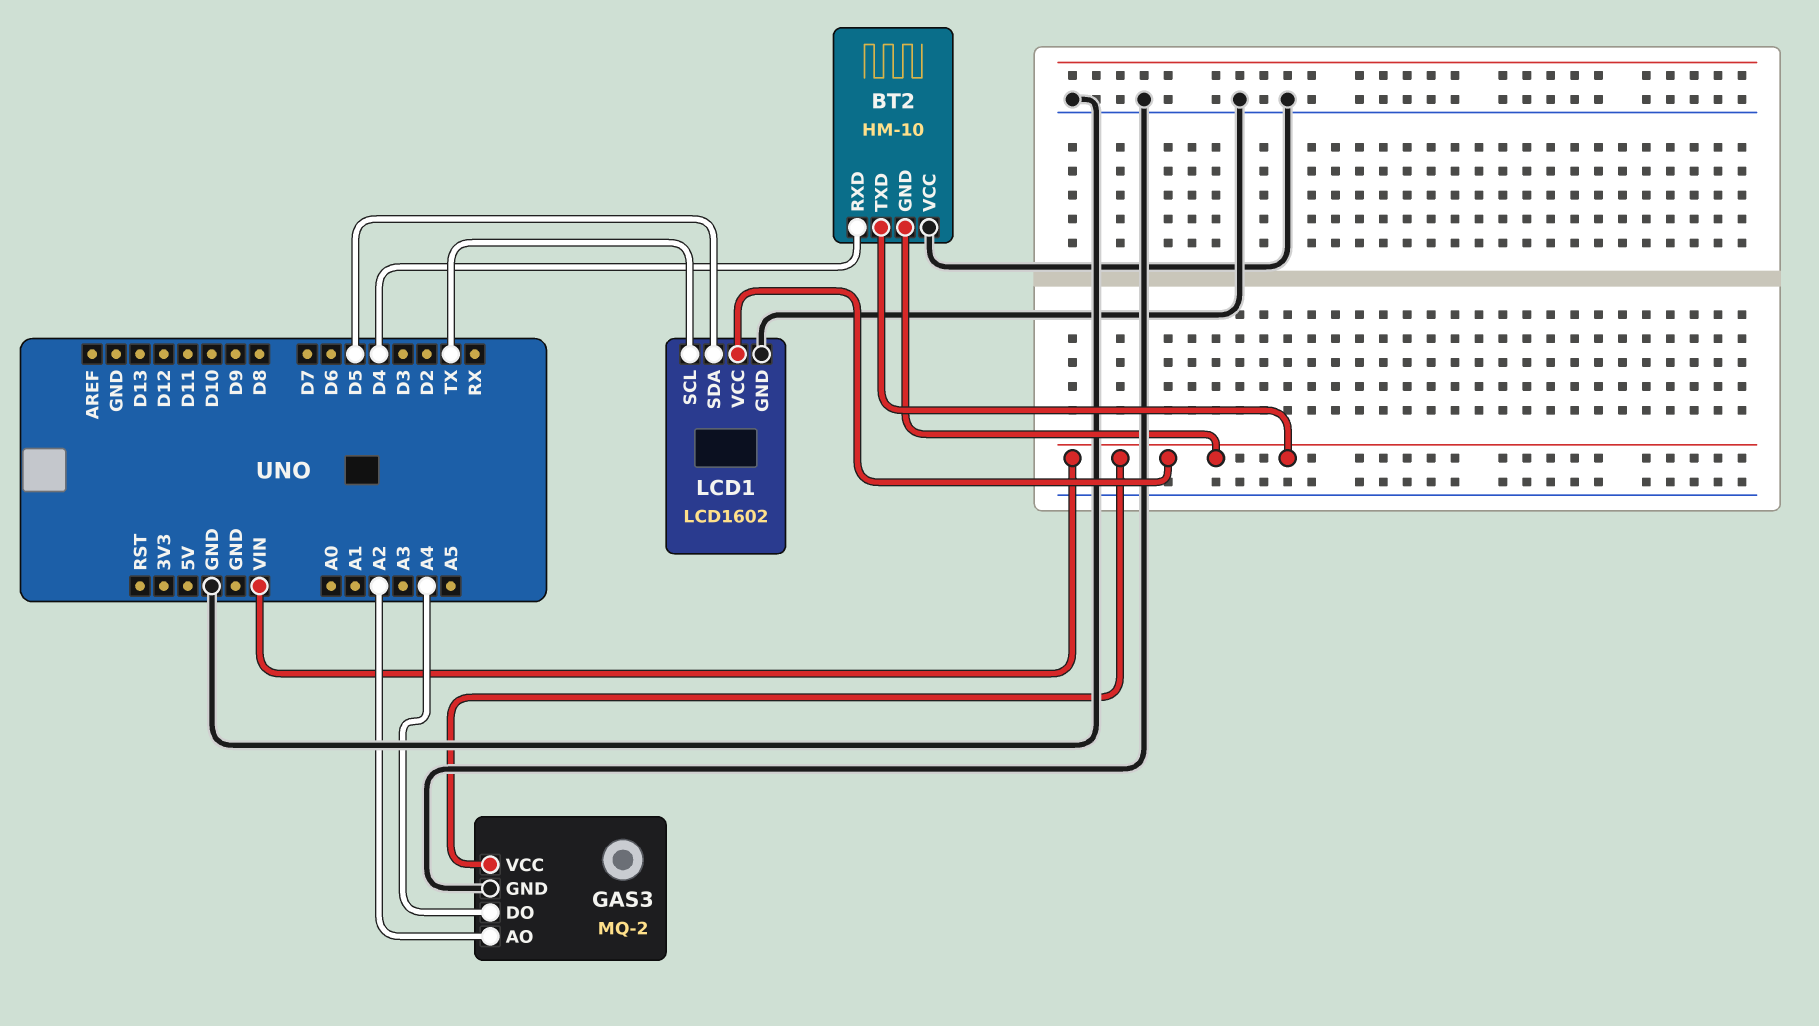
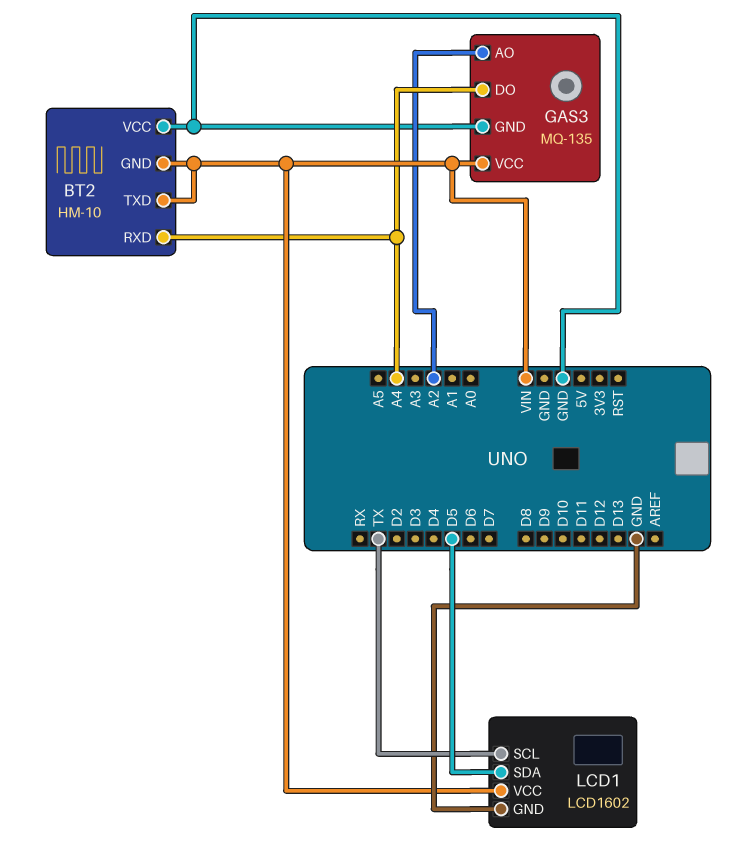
BT2 pin RXD: D4 -> A4
GAS3: MQ-2 -> MQ-135

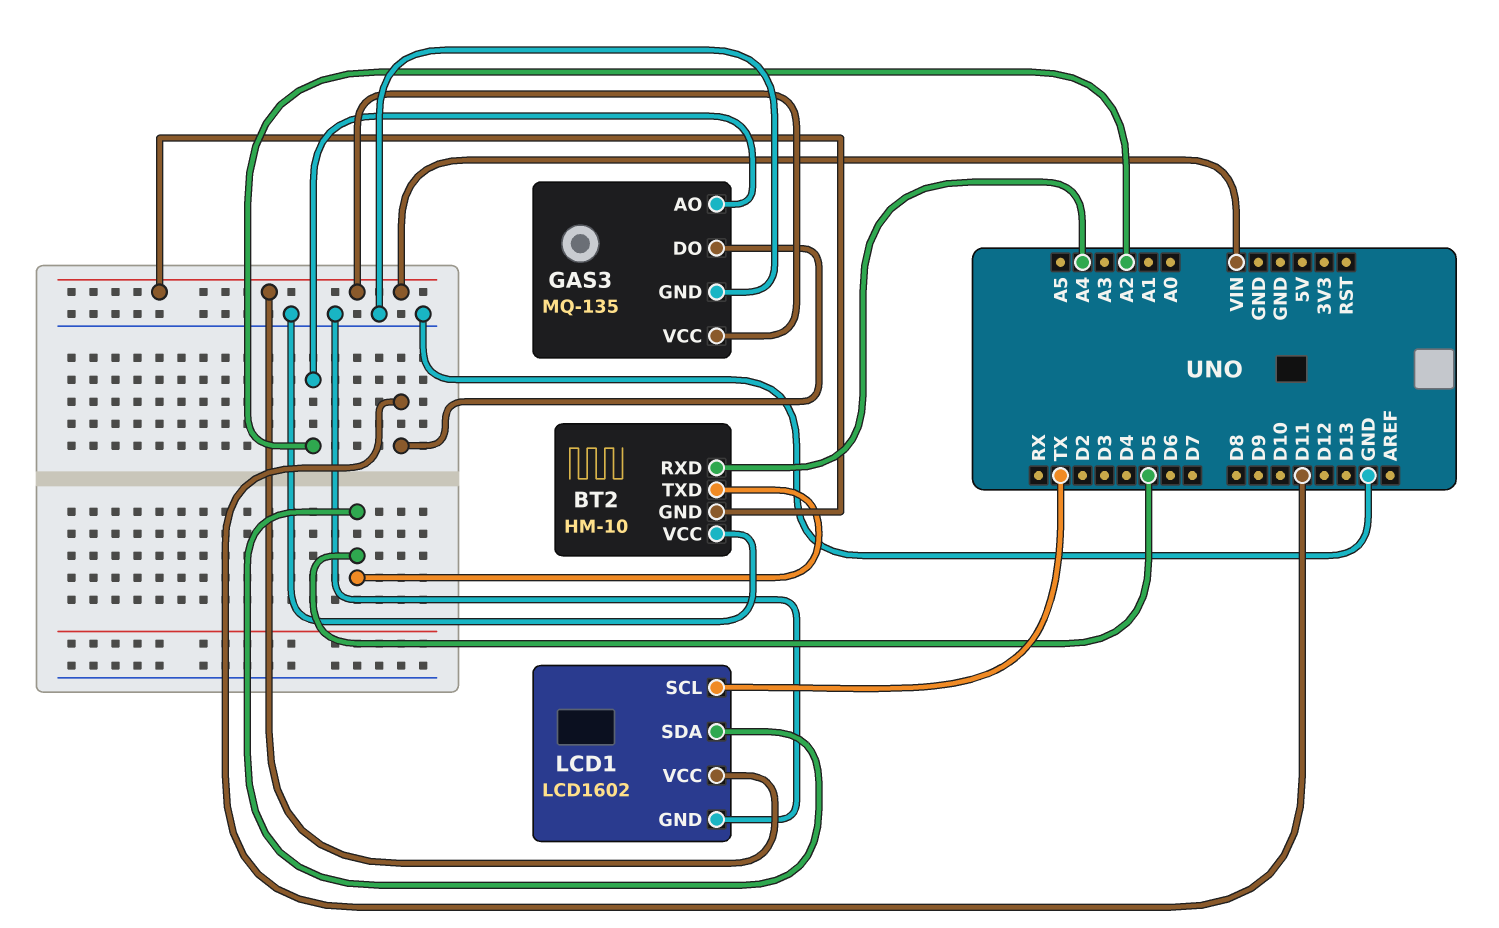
BT2 pin TXD: VIN -> D5
GAS3 pin DO: A4 -> D11

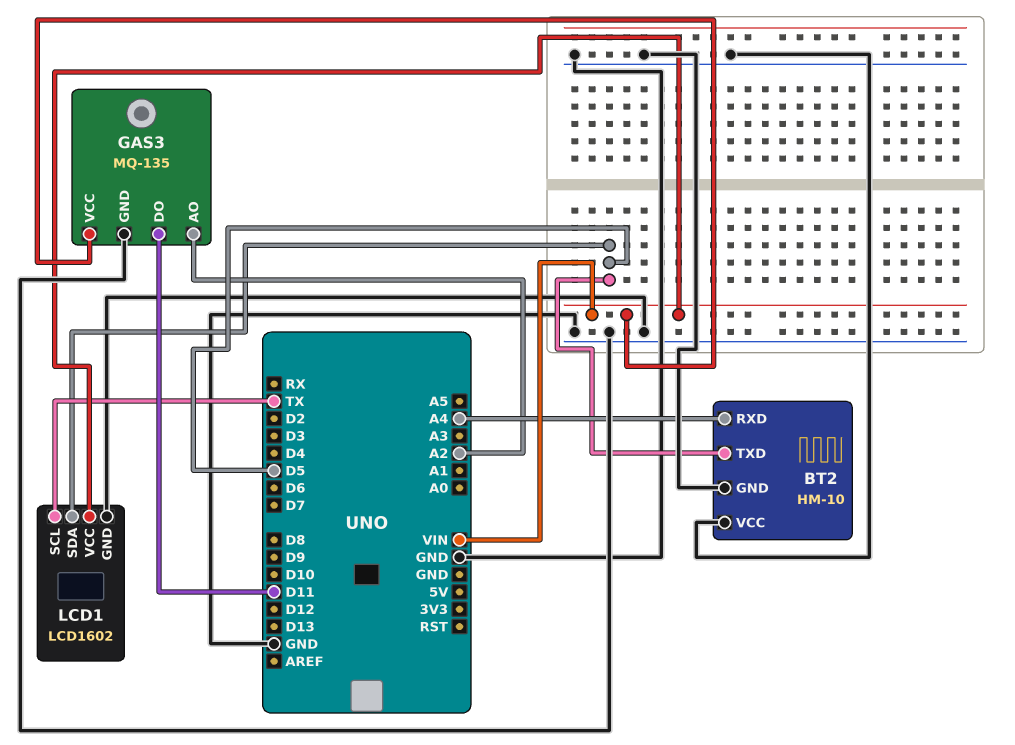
BT2 pin GND: VIN -> GND

